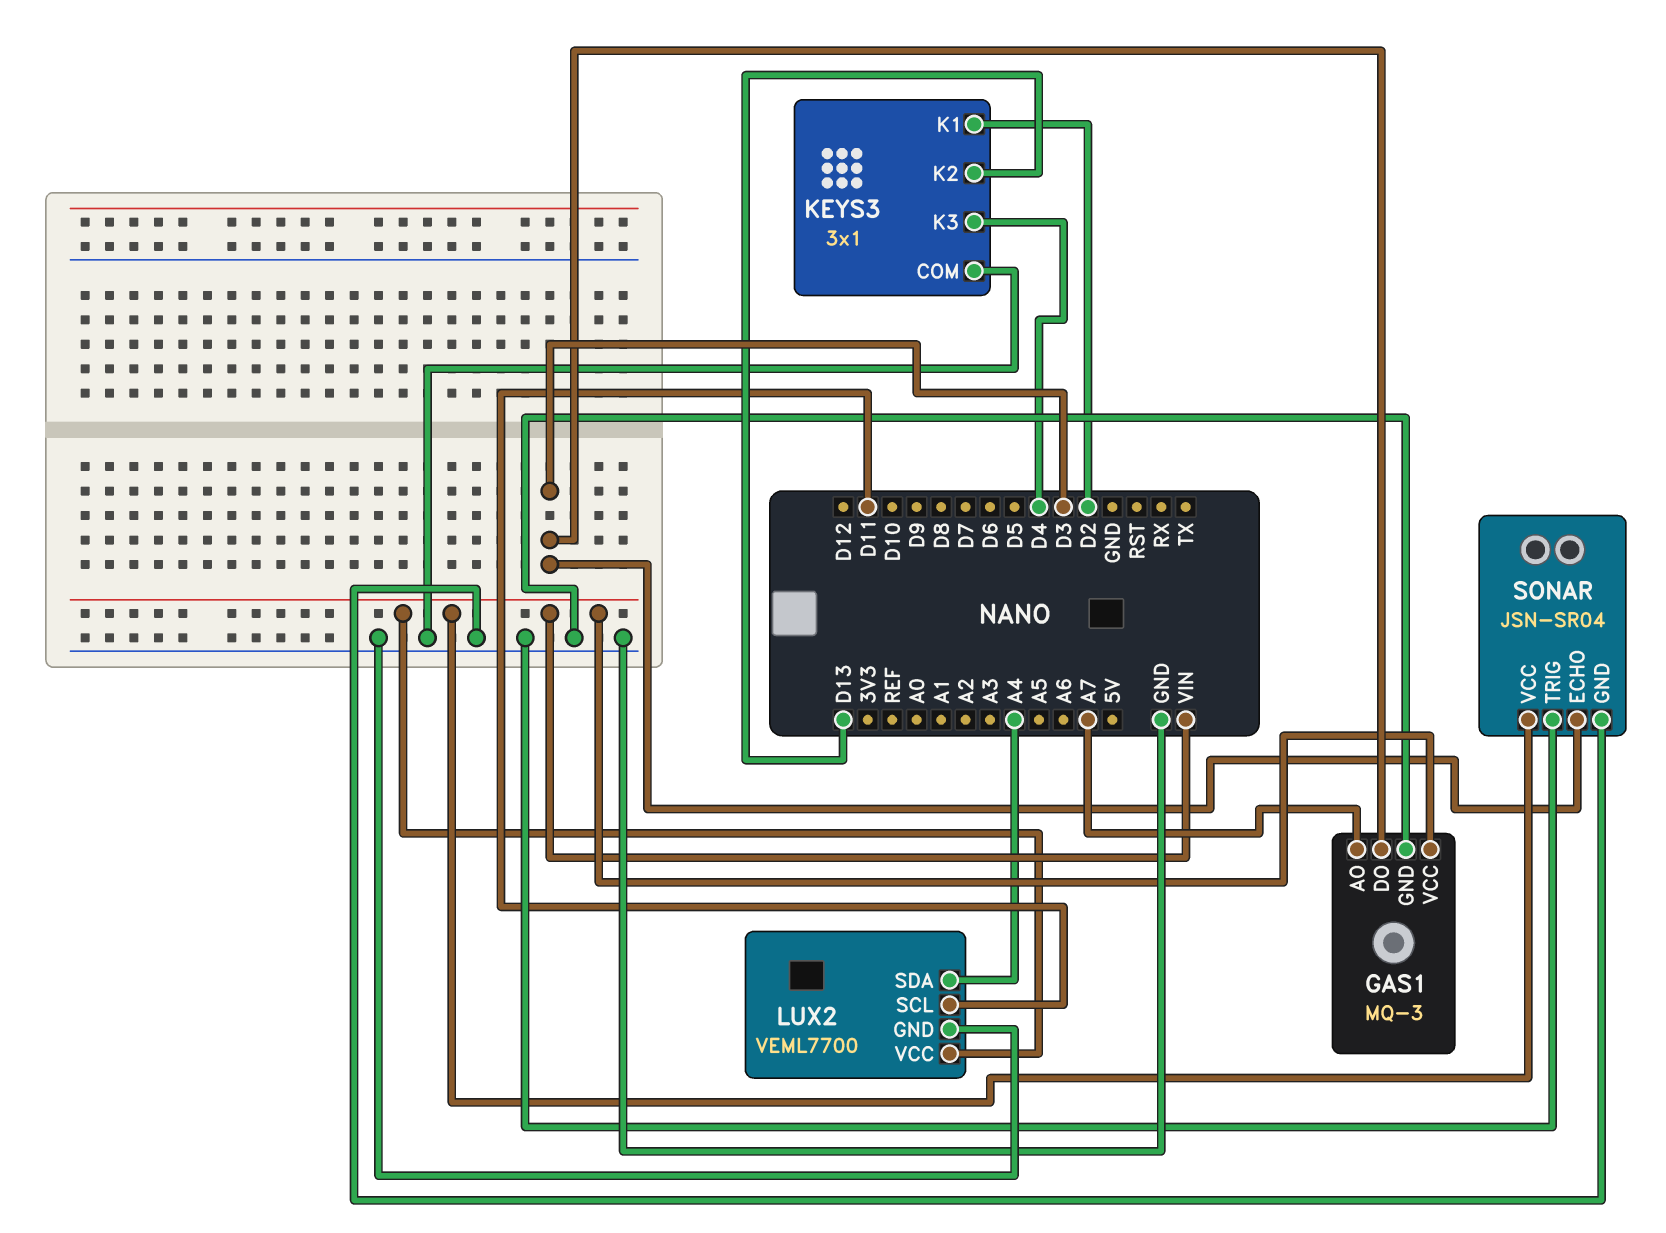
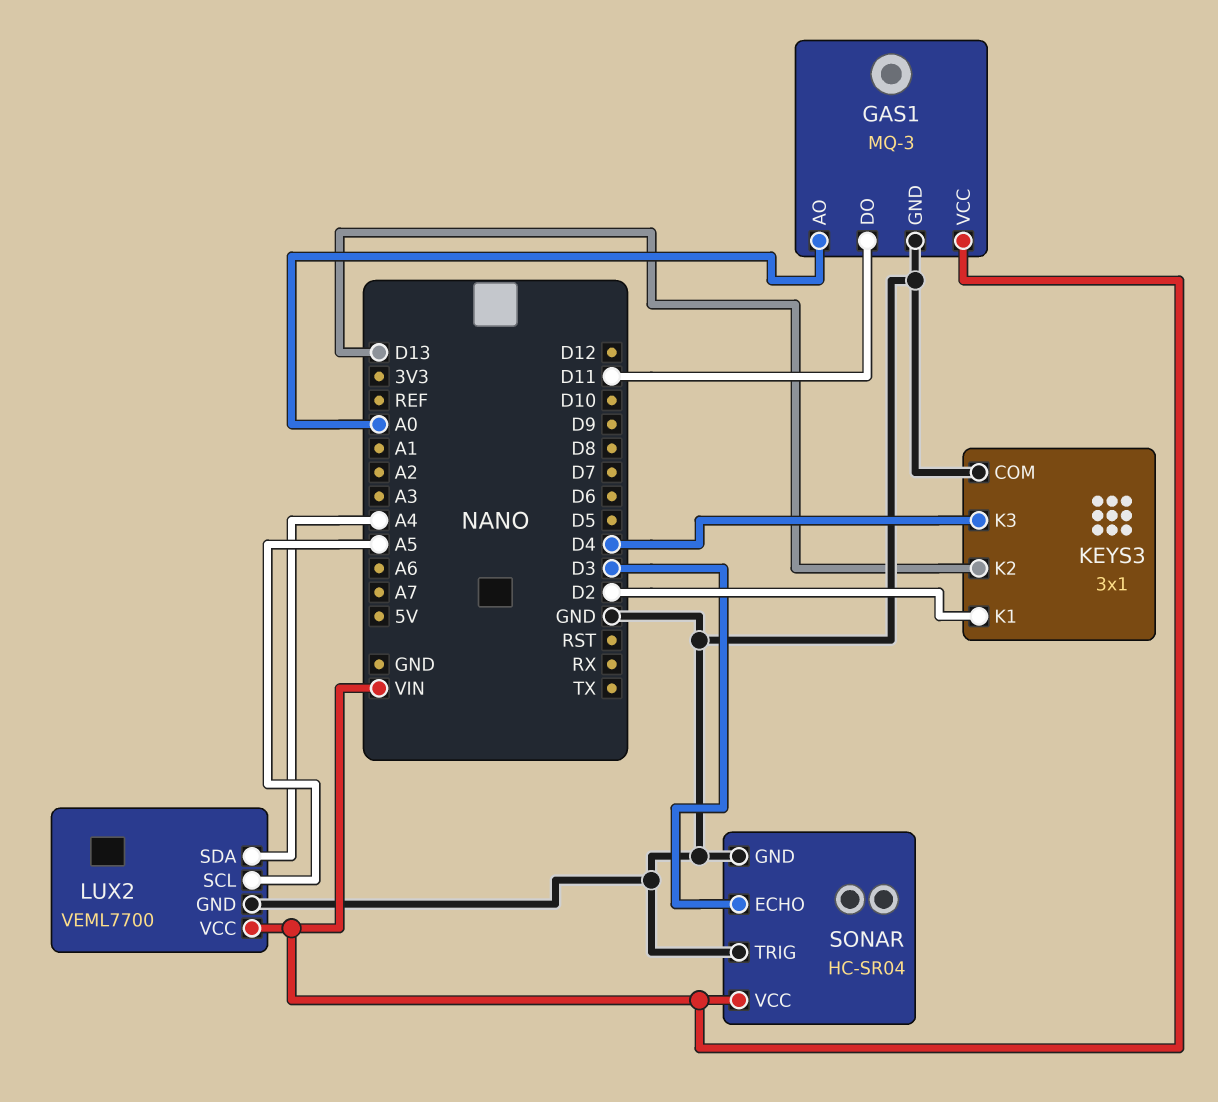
GAS1 pin AO: A7 -> A0
GAS1 pin DO: D3 -> D11
LUX2 pin SCL: D11 -> A5
SONAR: JSN-SR04 -> HC-SR04

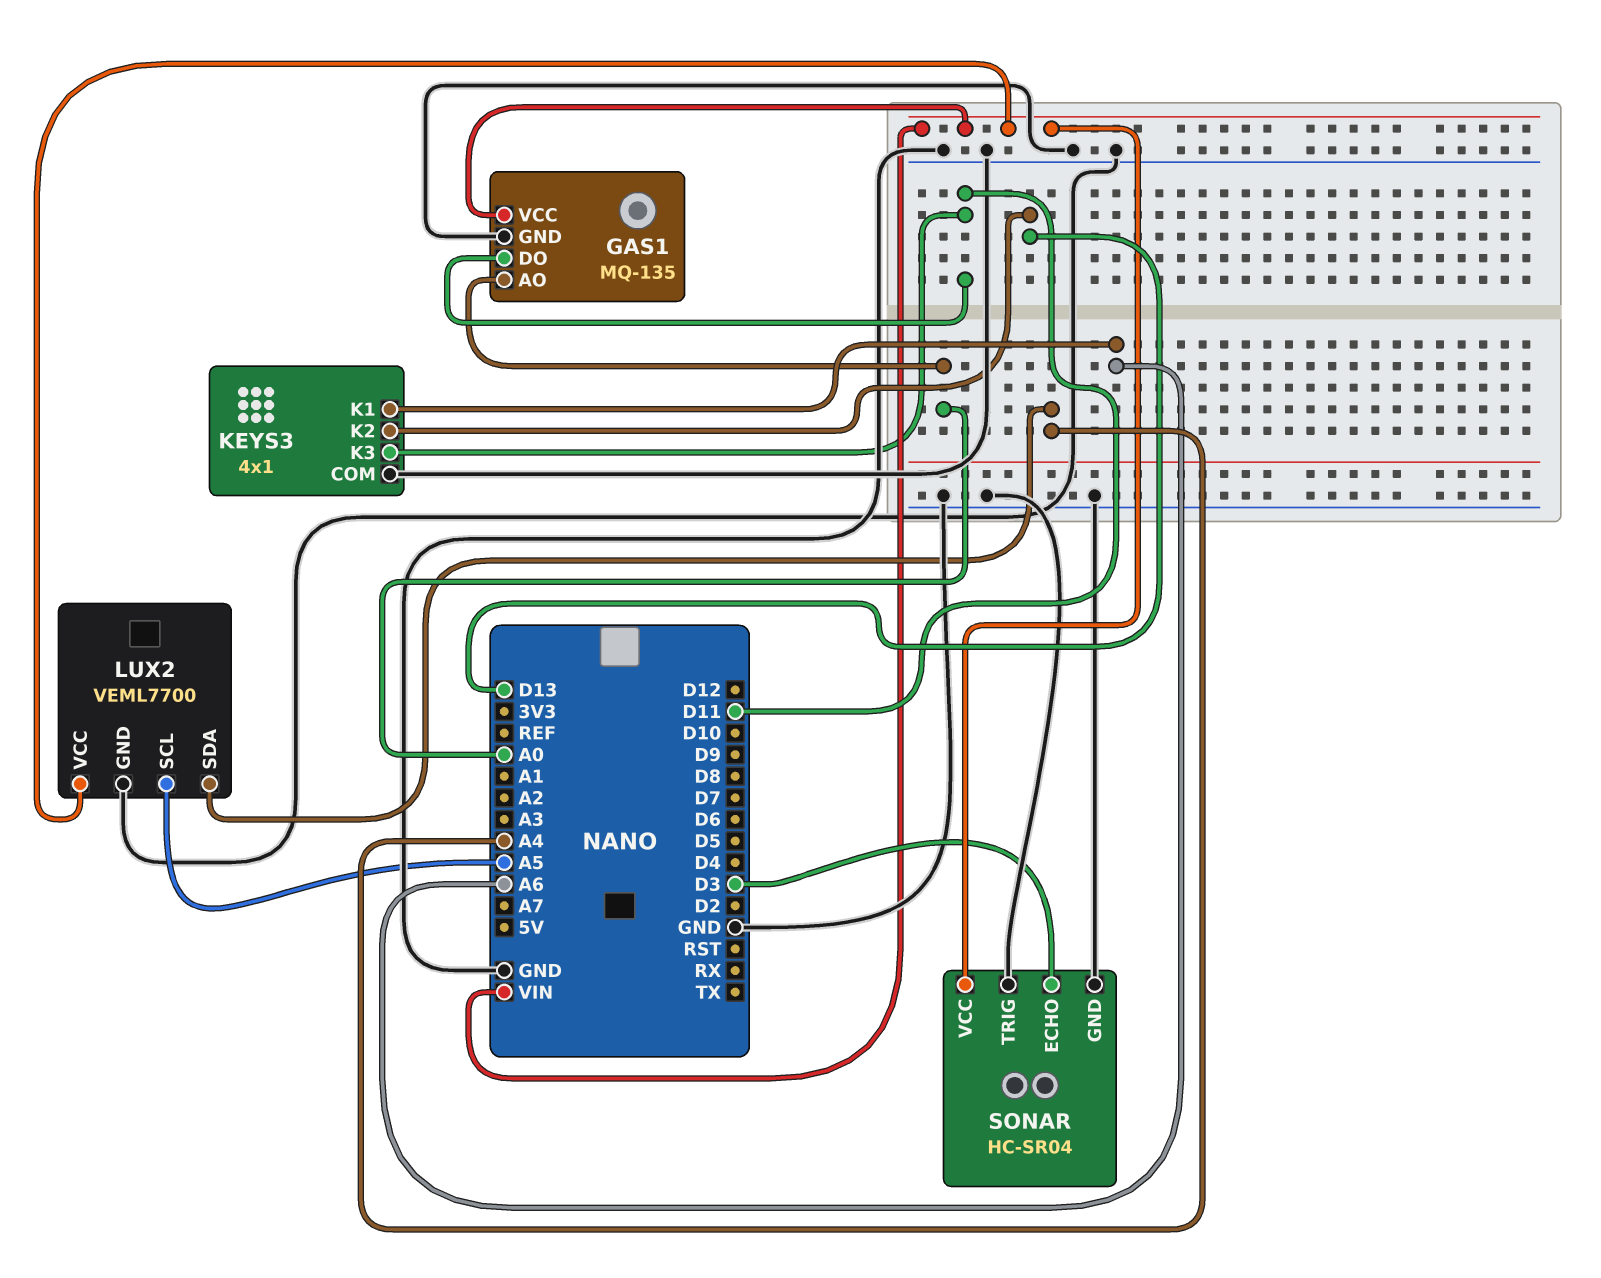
GAS1: MQ-3 -> MQ-135
KEYS3: 3x1 -> 4x1
KEYS3 pin K1: D2 -> A6
KEYS3 pin K3: D4 -> D11

